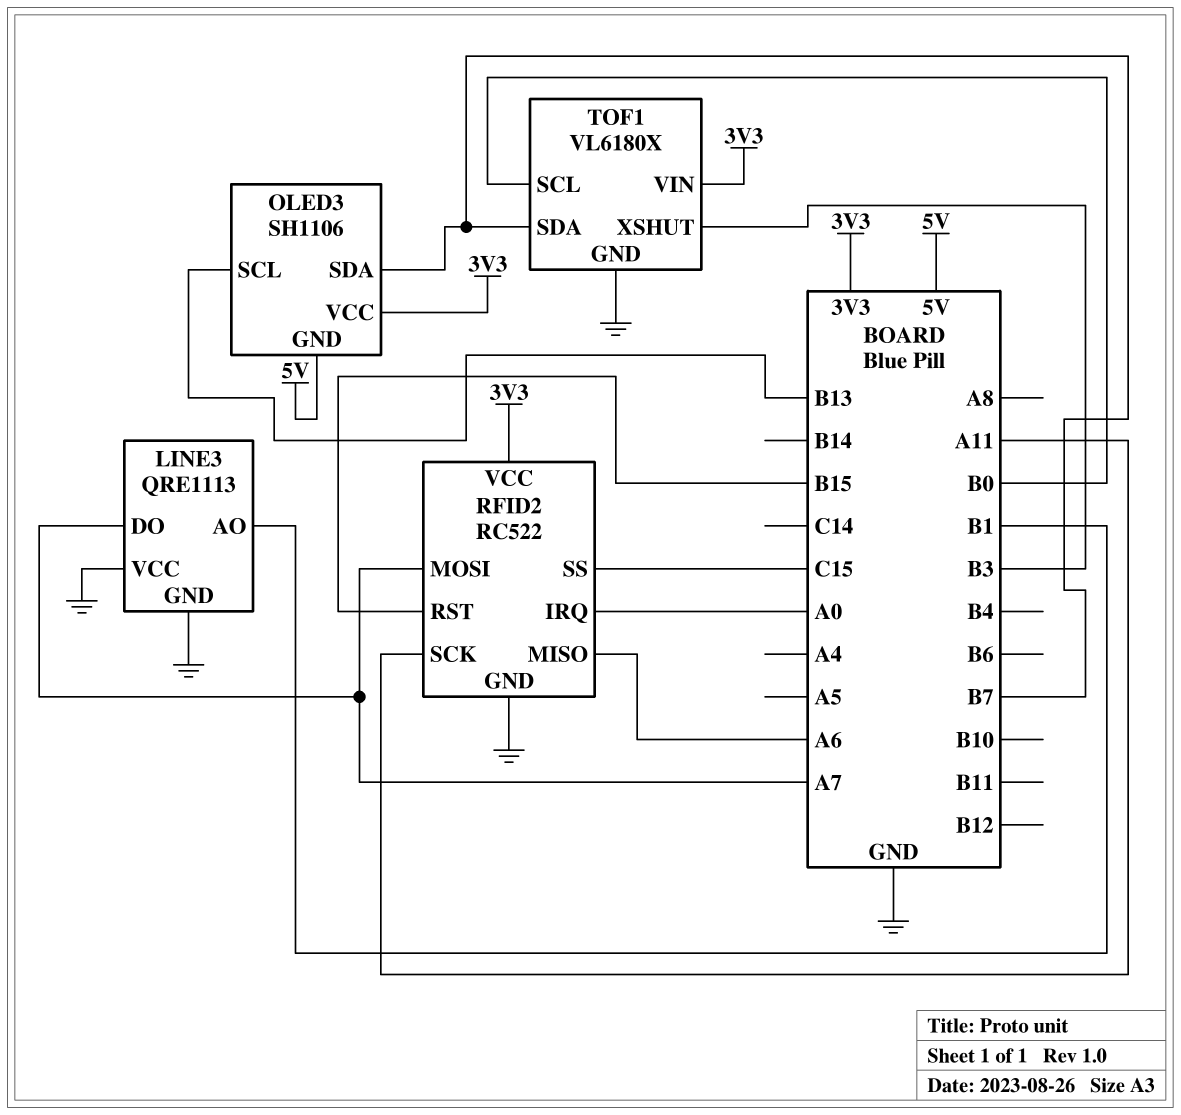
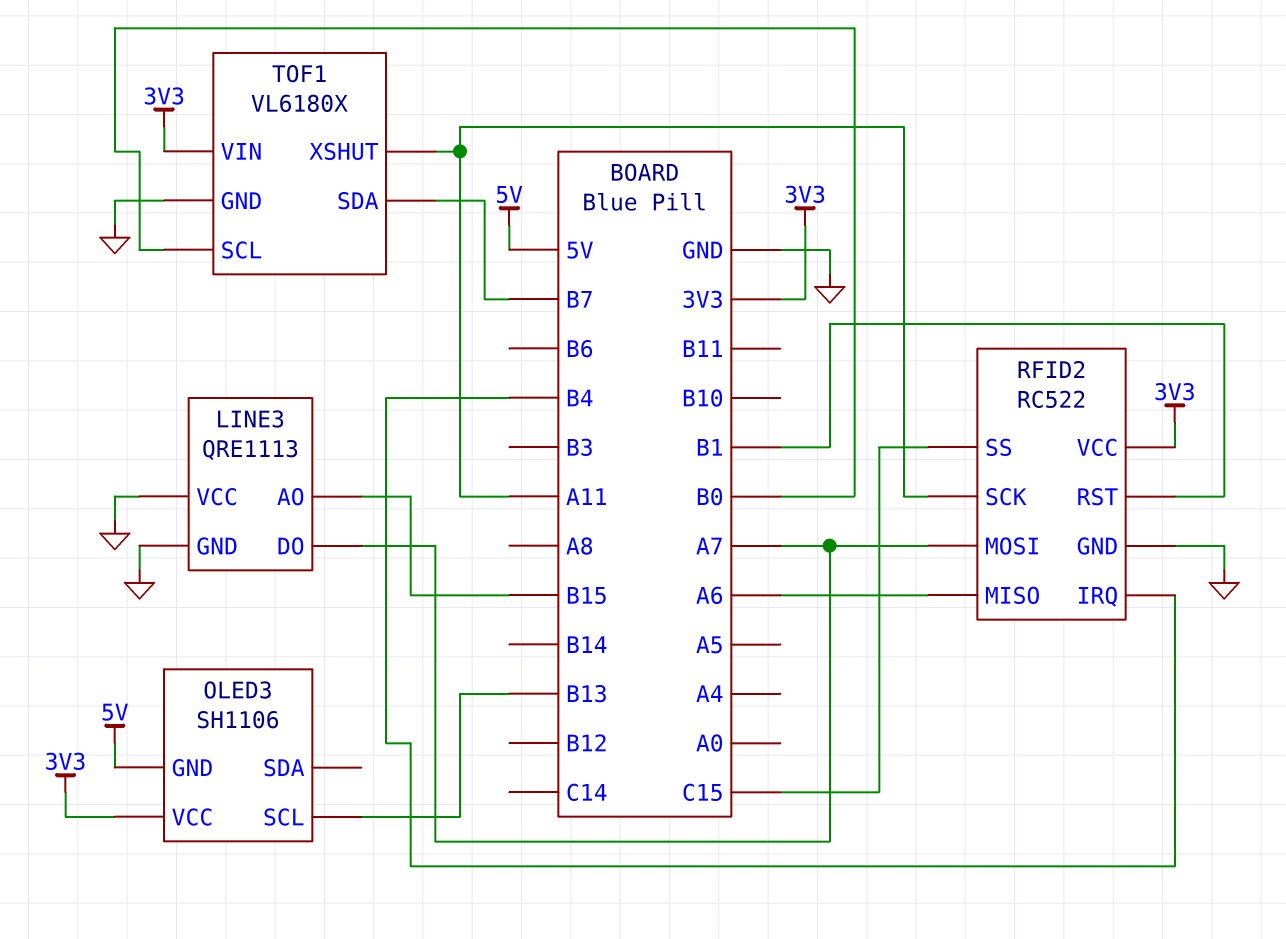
LINE3 pin AO: B1 -> B15
OLED3 pin SDA: B7 -> none
RFID2 pin IRQ: A0 -> B4
RFID2 pin RST: B15 -> B1
TOF1 pin XSHUT: B3 -> A11

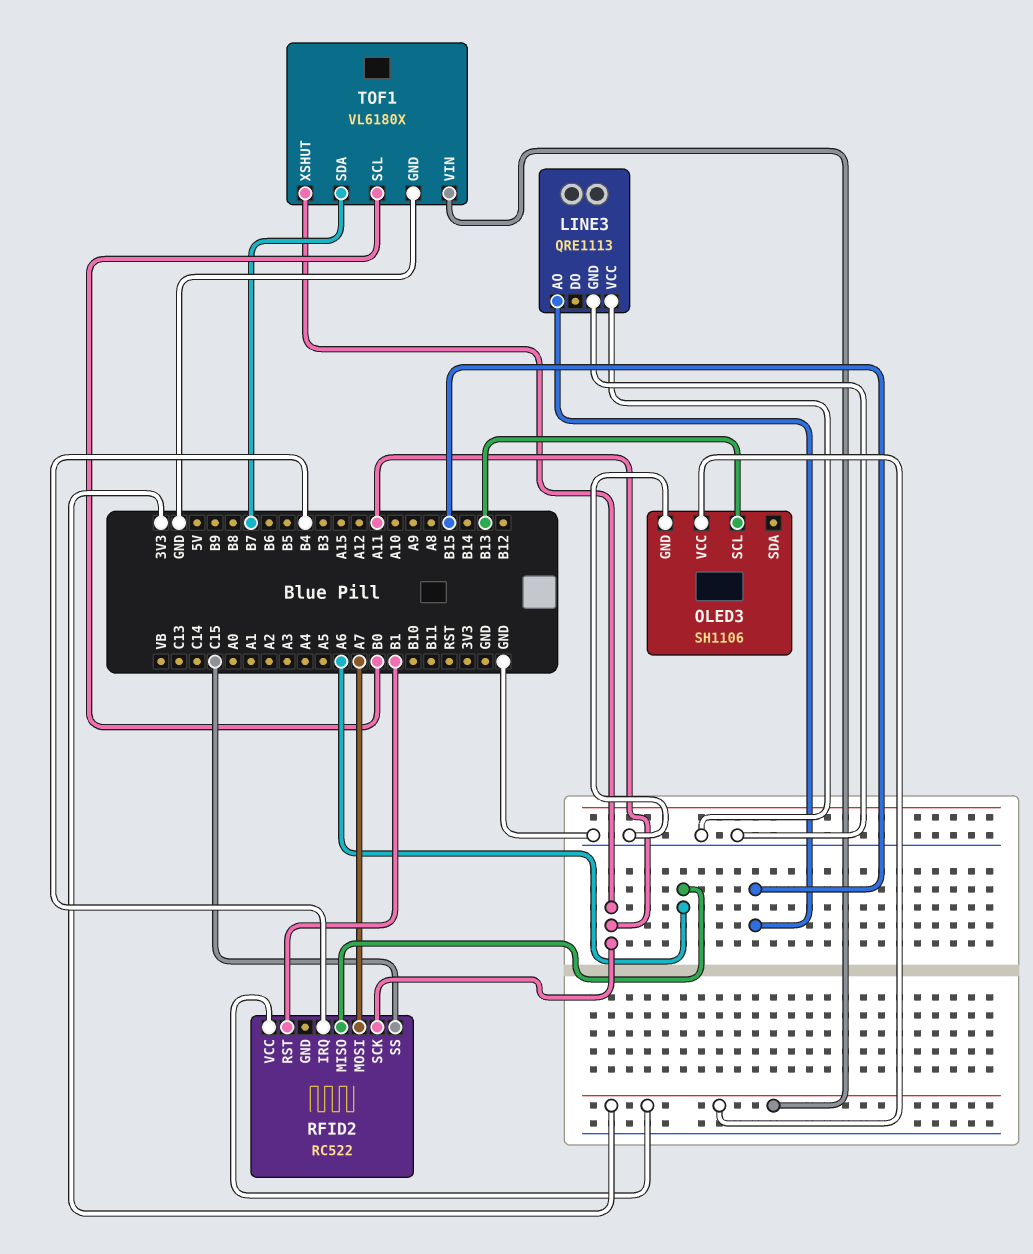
LINE3 pin DO: A7 -> none
OLED3 pin GND: 5V -> GND
RFID2 pin GND: GND -> none

